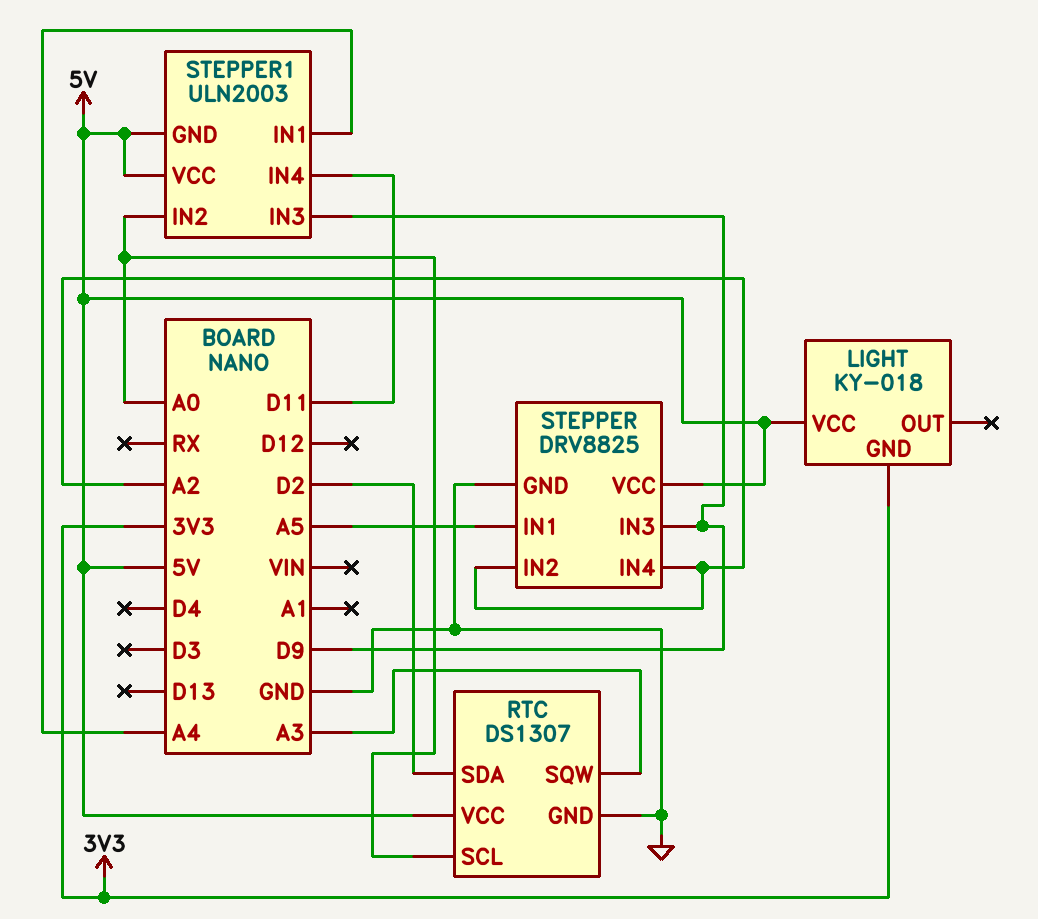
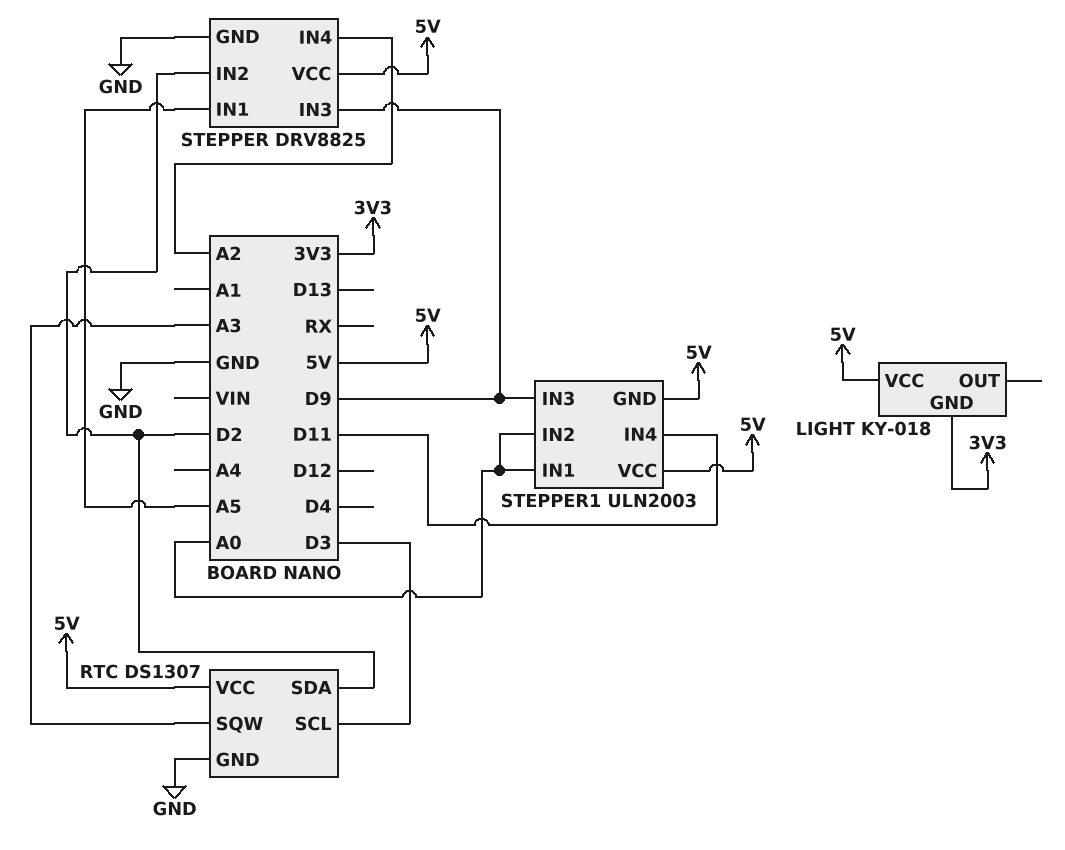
RTC pin SCL: A0 -> D3
STEPPER pin IN2: A2 -> D2
STEPPER1 pin IN1: A4 -> A0

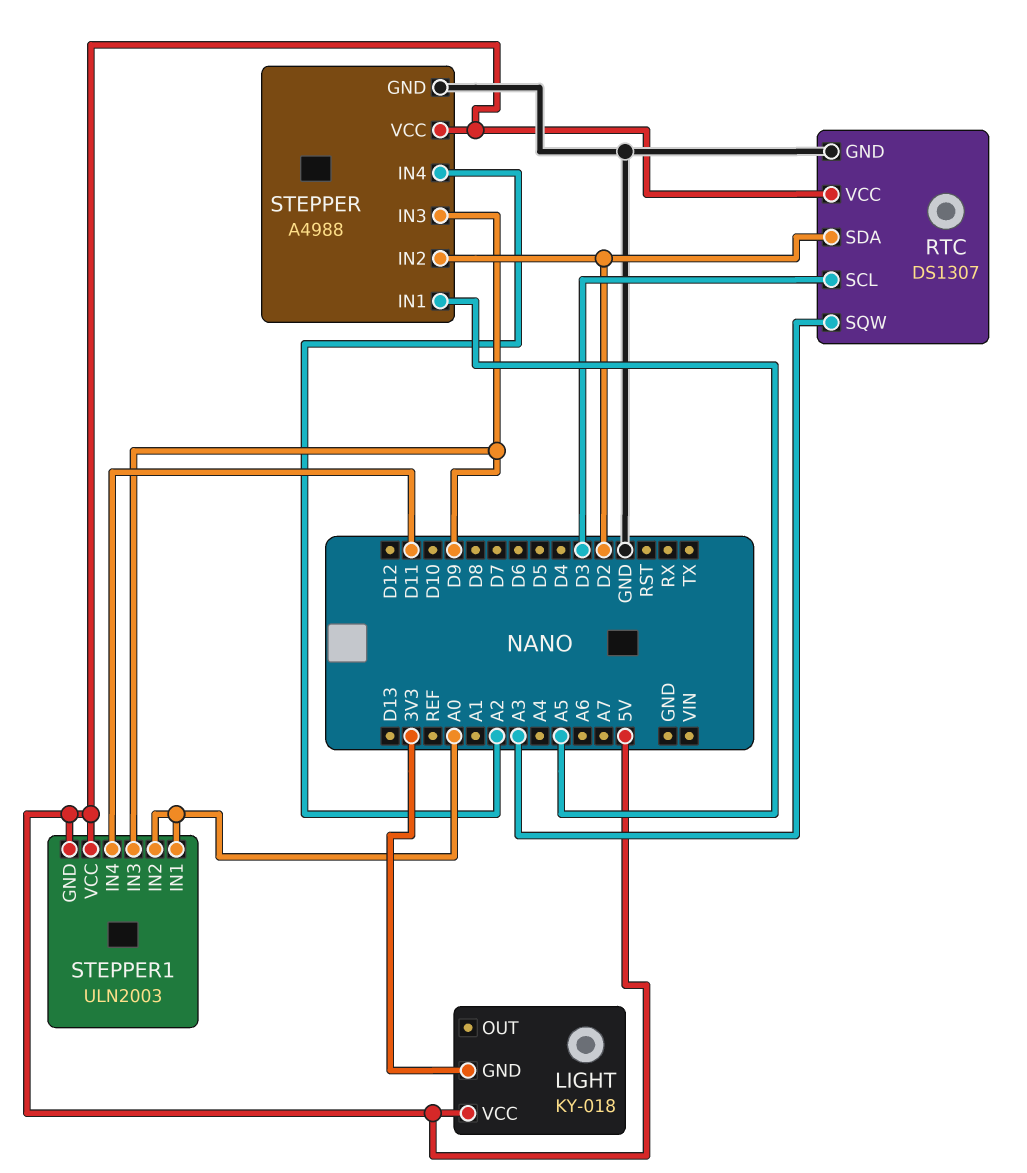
STEPPER: DRV8825 -> A4988

